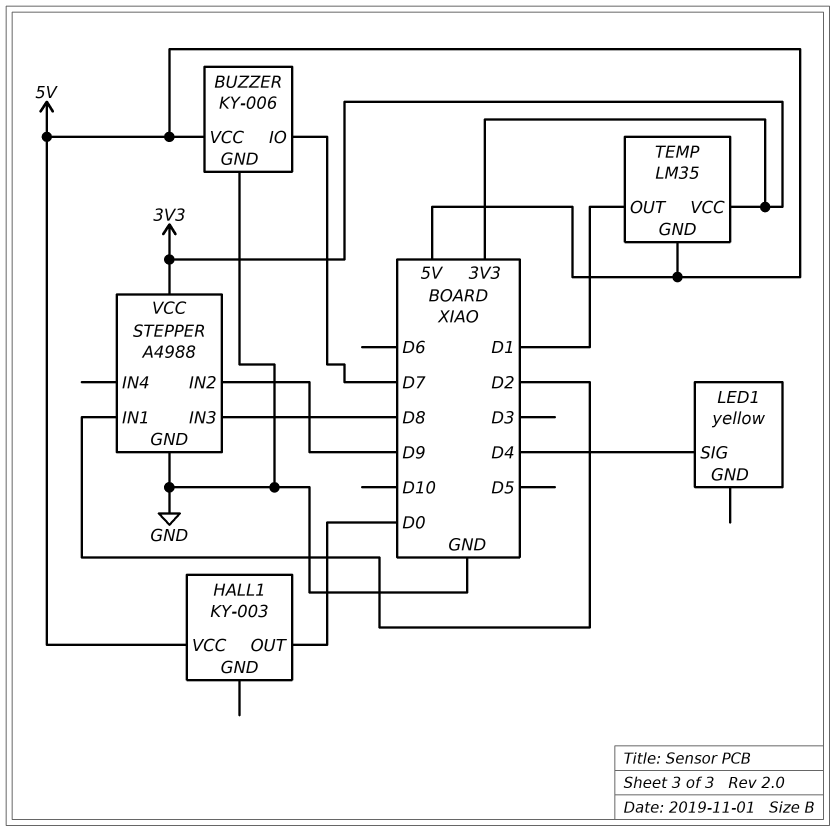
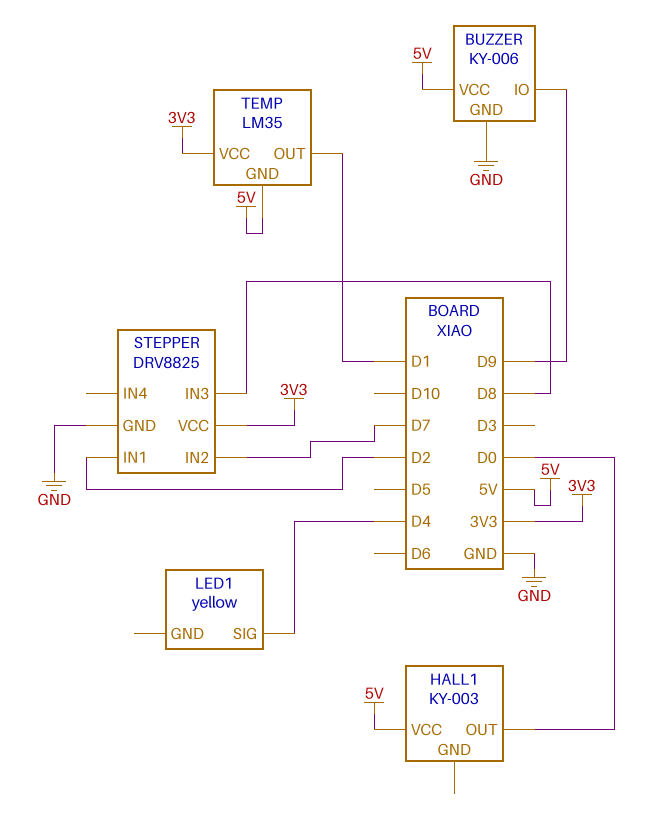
BUZZER pin IO: D7 -> D9
STEPPER: A4988 -> DRV8825
STEPPER pin IN2: D9 -> D7

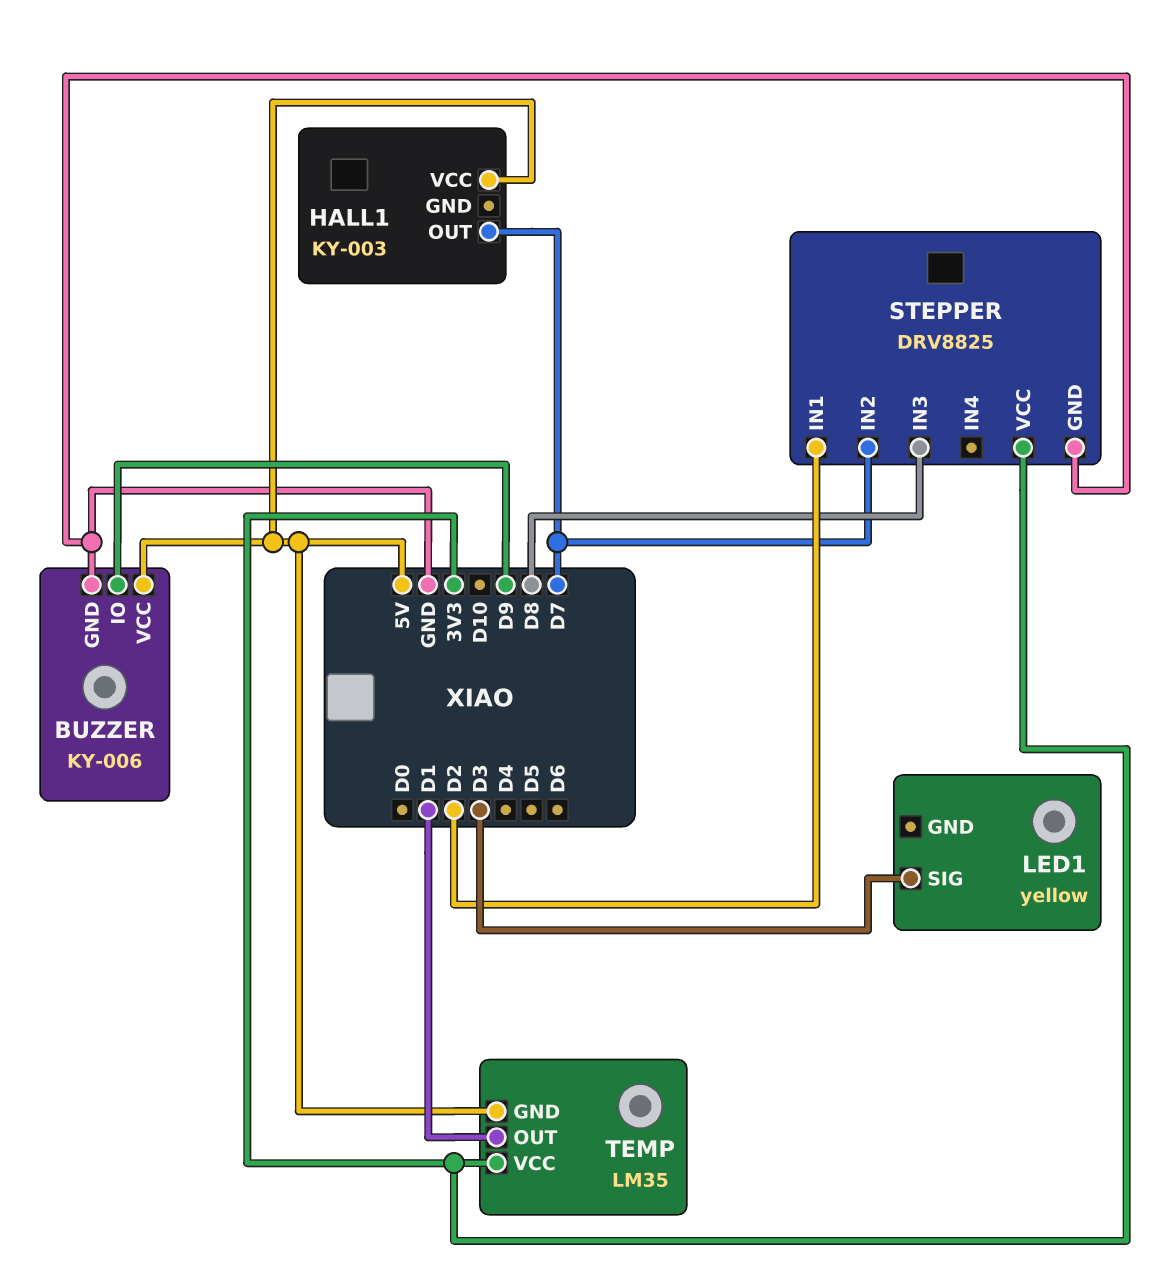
HALL1 pin OUT: D0 -> D7
LED1 pin SIG: D4 -> D3

